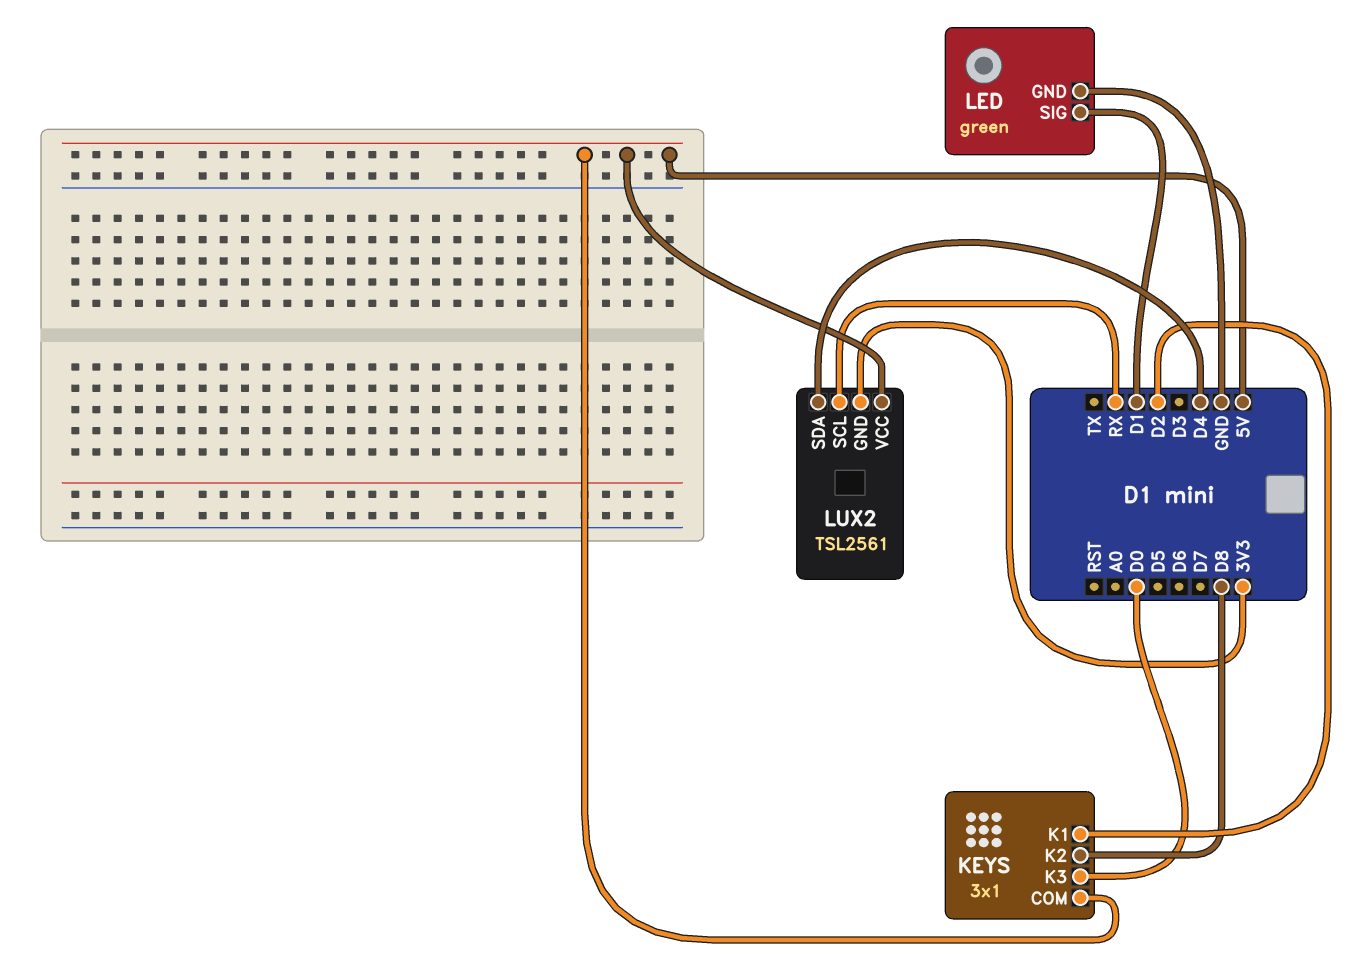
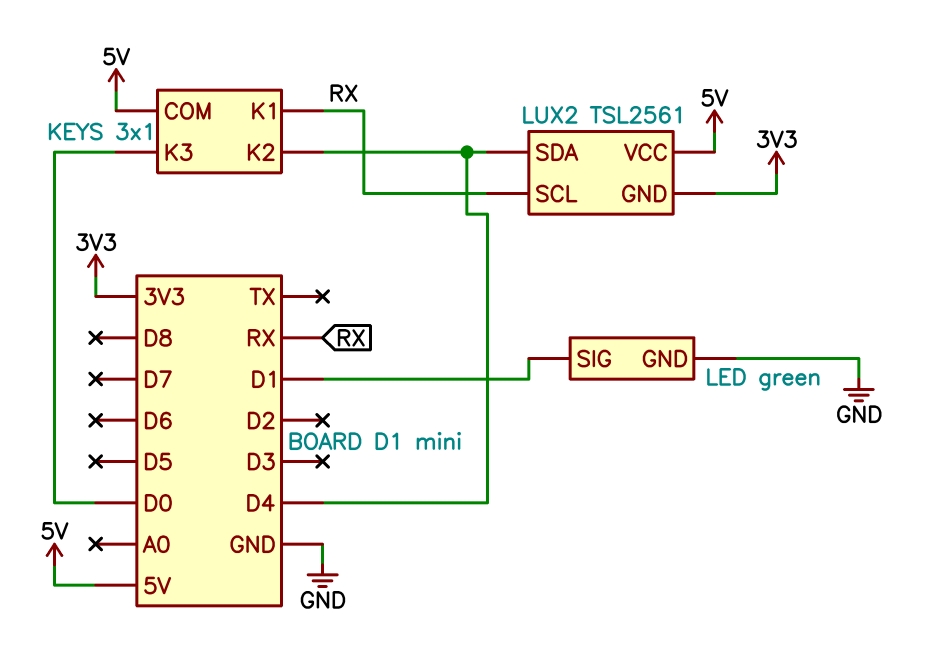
KEYS pin K1: D2 -> RX
KEYS pin K2: D8 -> D4

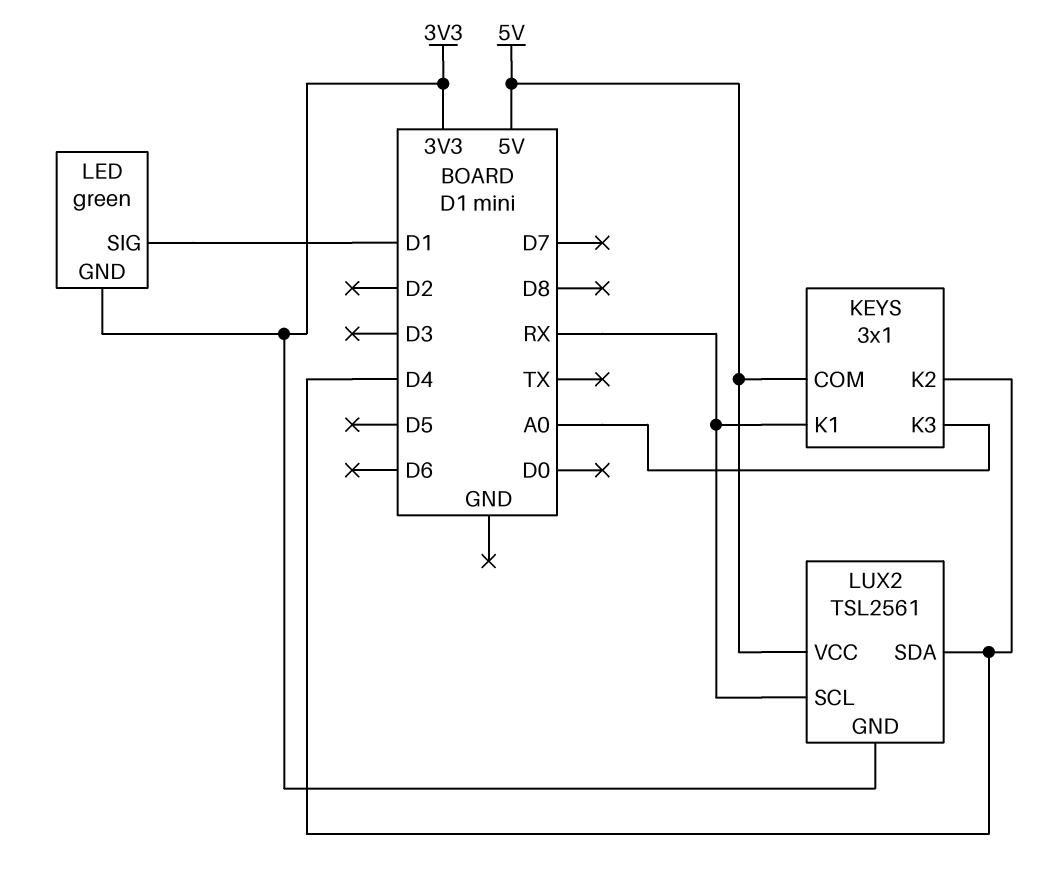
KEYS pin K3: D0 -> A0
LED pin GND: GND -> 3V3

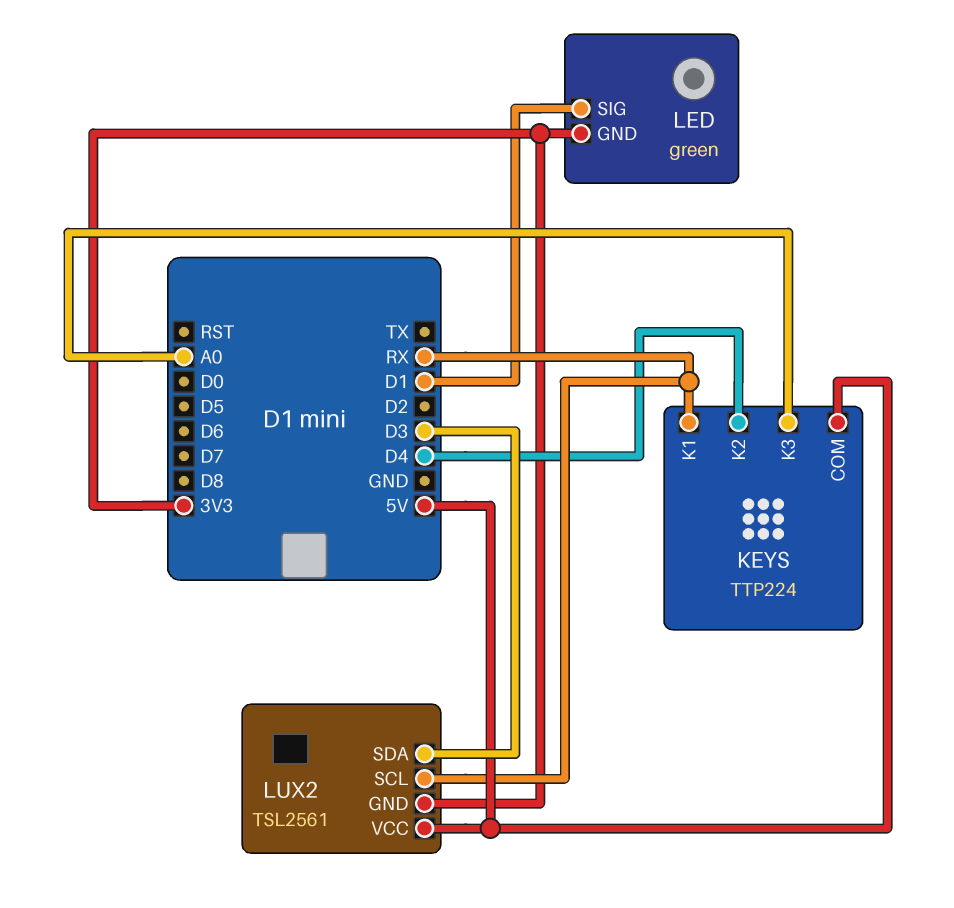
KEYS: 3x1 -> TTP224
LUX2 pin SDA: D4 -> D3

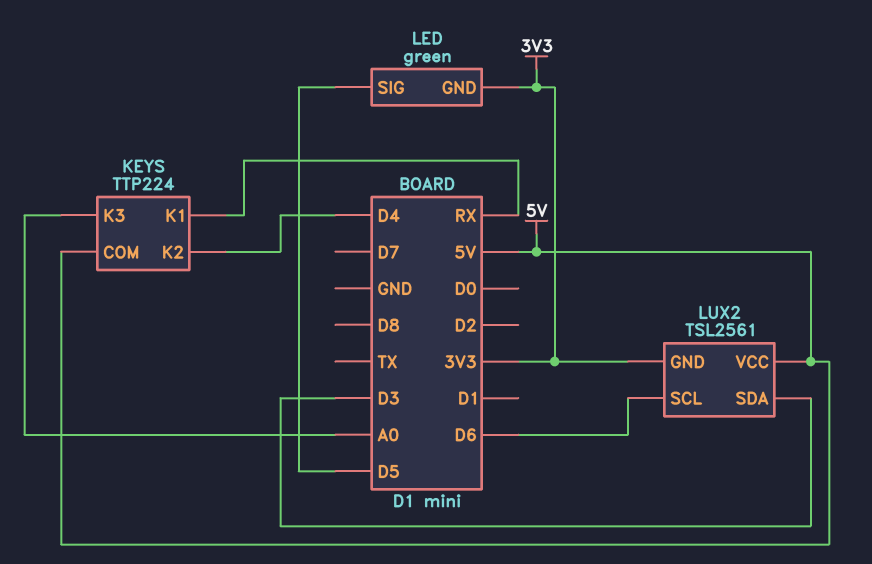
LED pin SIG: D1 -> D5
LUX2 pin SCL: RX -> D6

